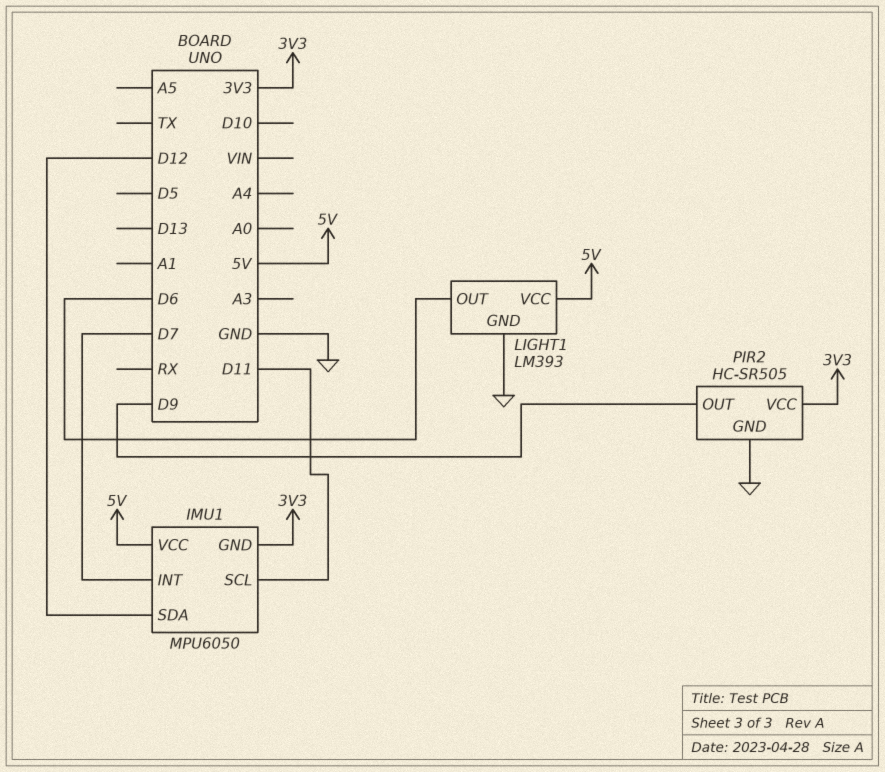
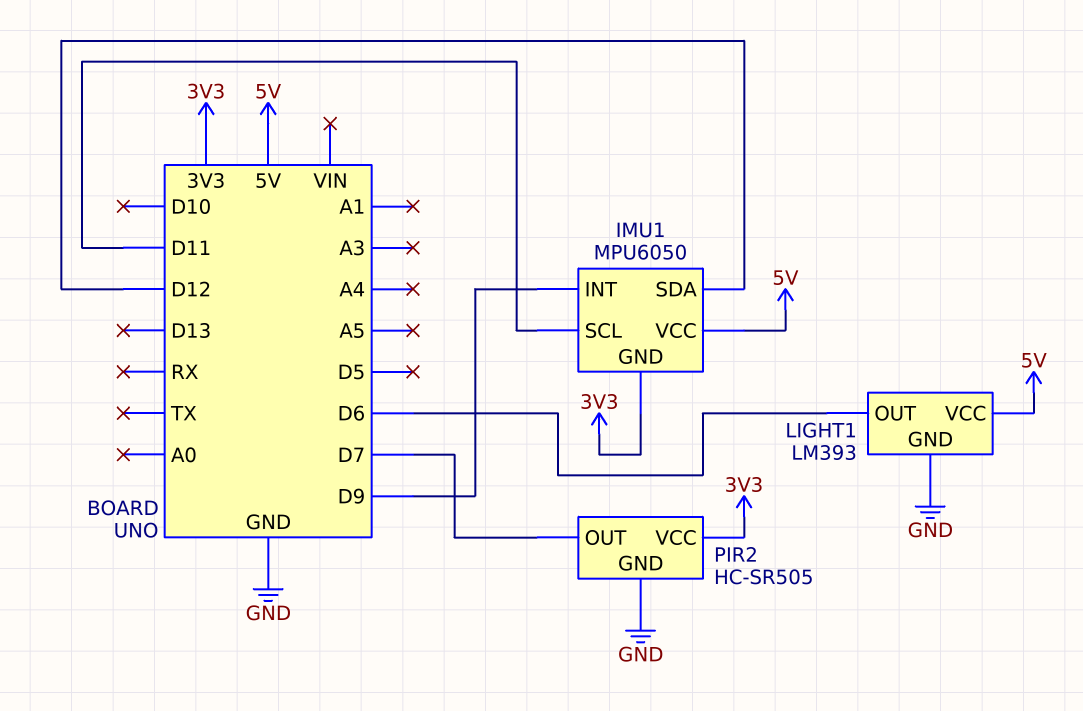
IMU1 pin INT: D7 -> D9
PIR2 pin OUT: D9 -> D7

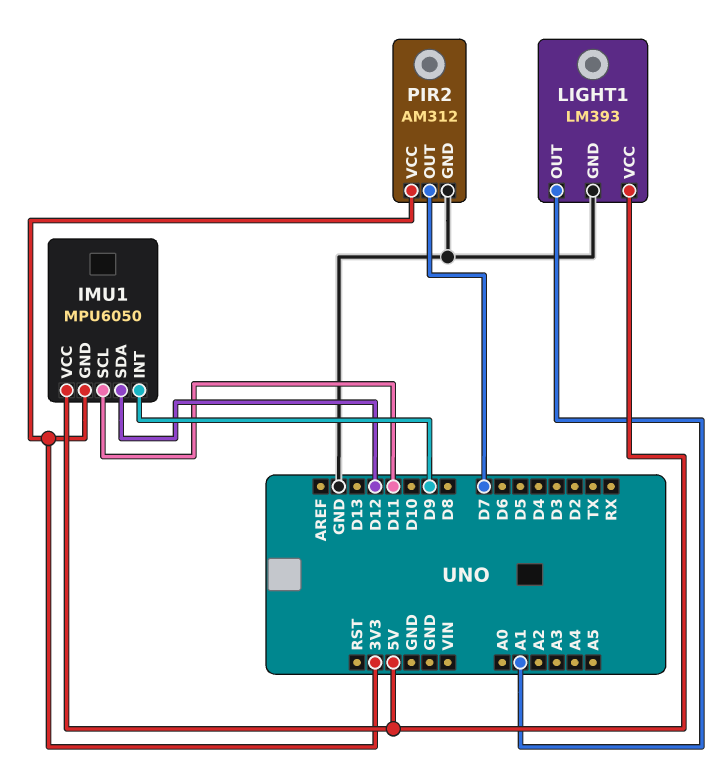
LIGHT1 pin OUT: D6 -> A1
PIR2: HC-SR505 -> AM312

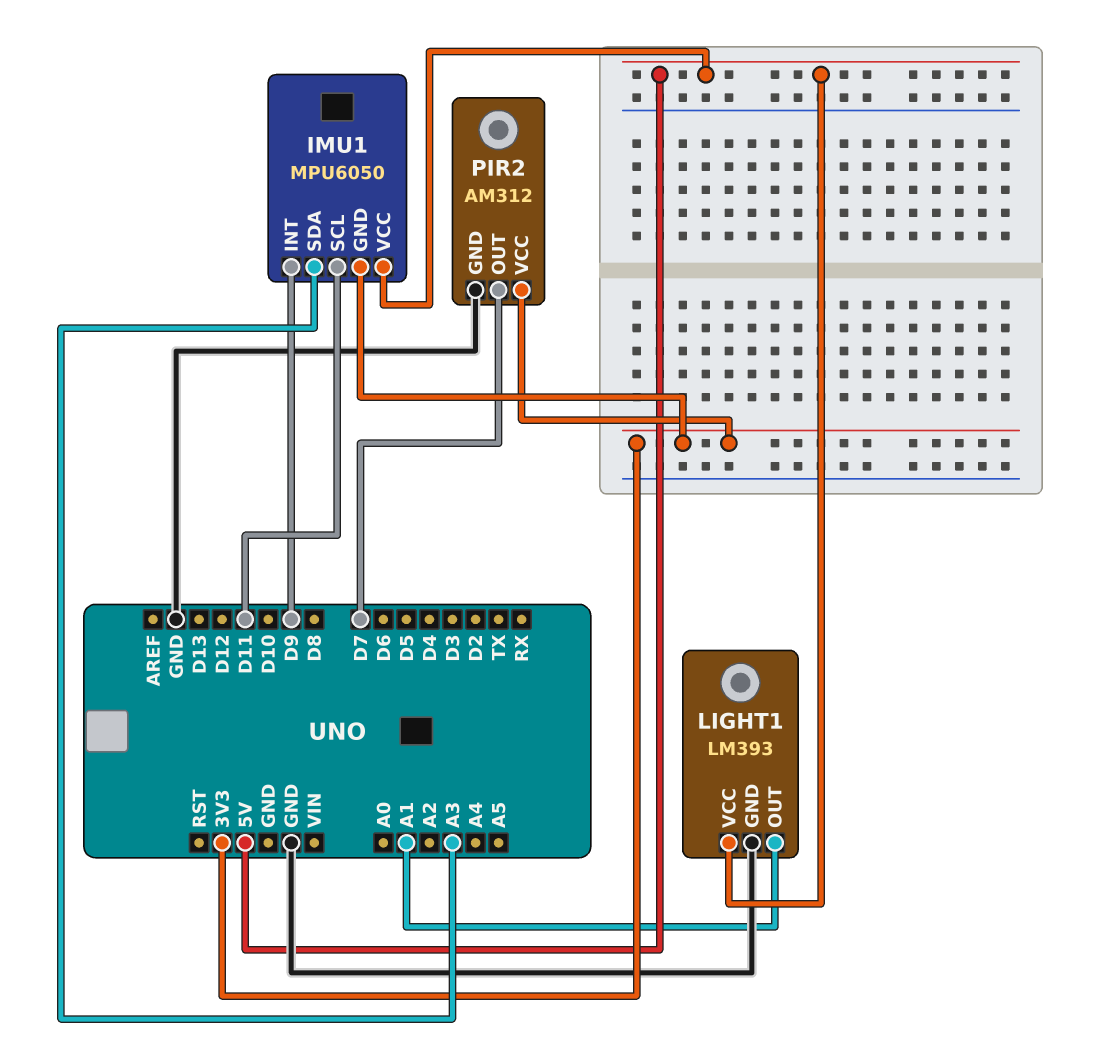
IMU1 pin SDA: D12 -> A3

